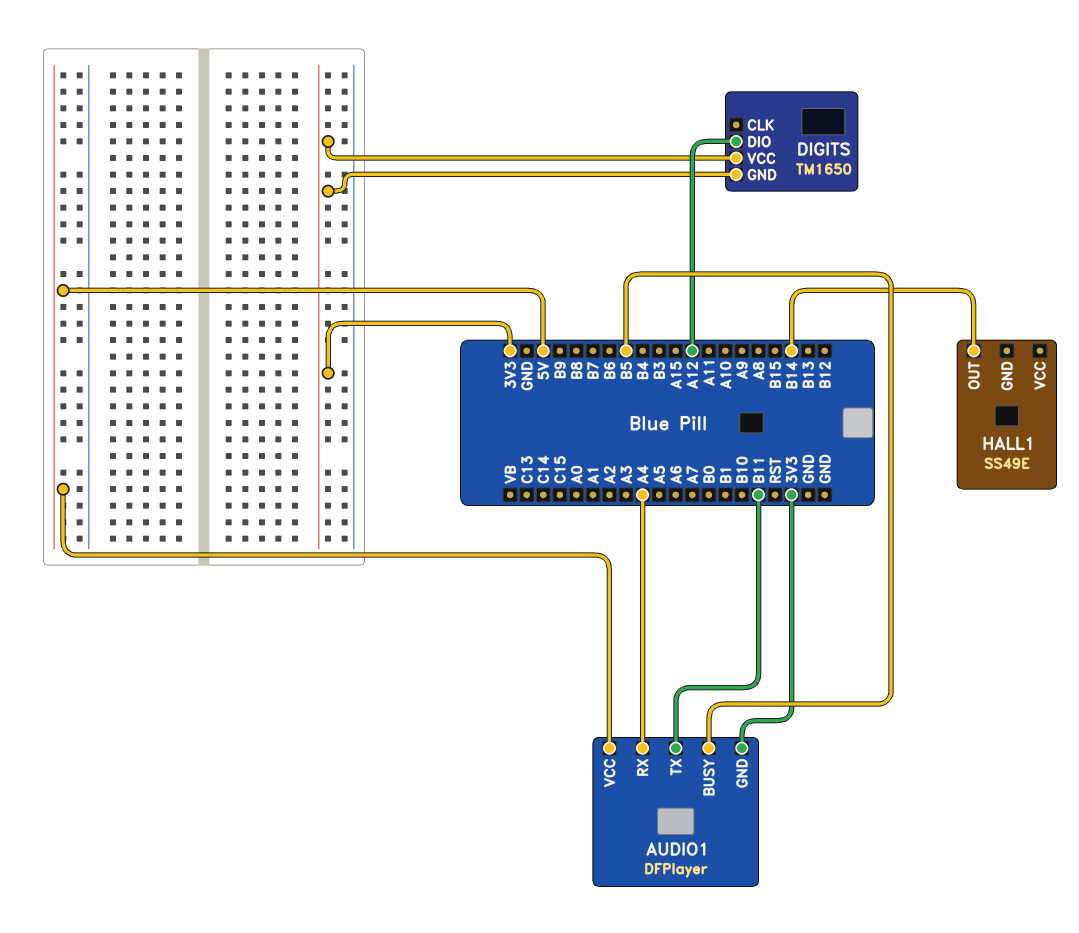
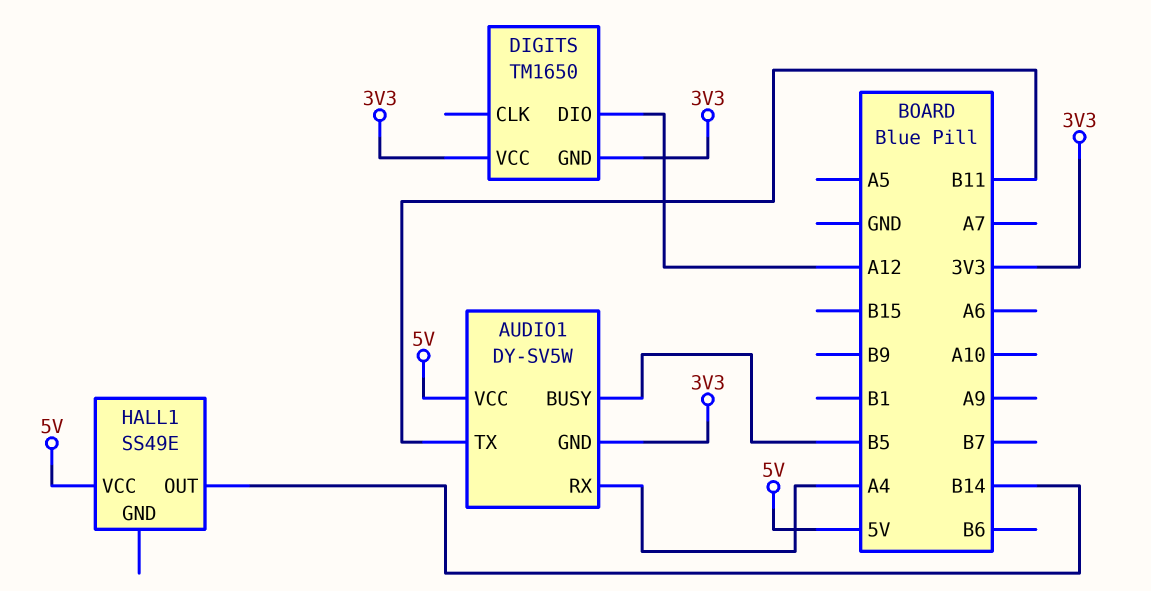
AUDIO1: DFPlayer -> DY-SV5W
HALL1 pin VCC: none -> 5V

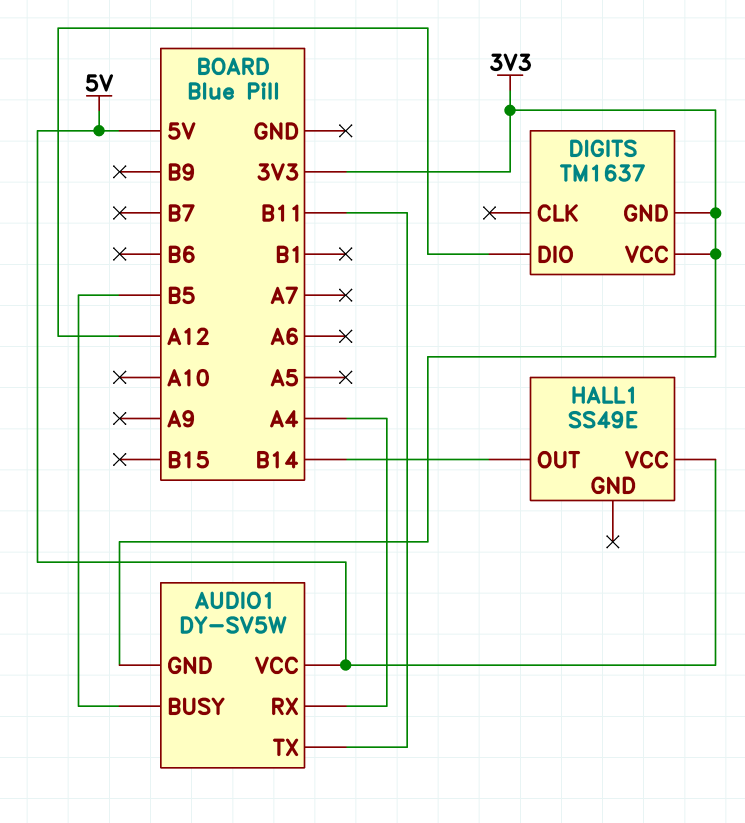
DIGITS: TM1650 -> TM1637

